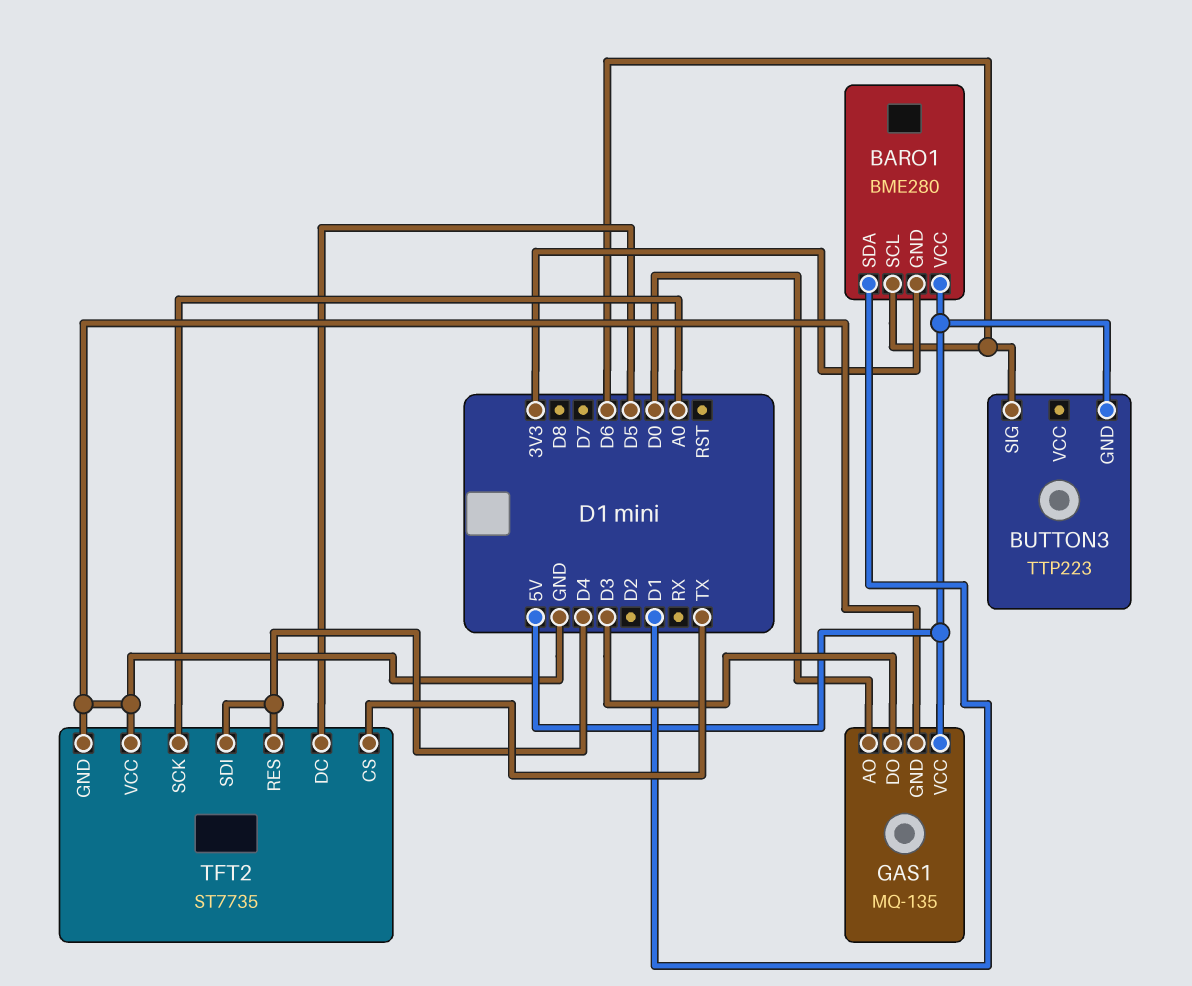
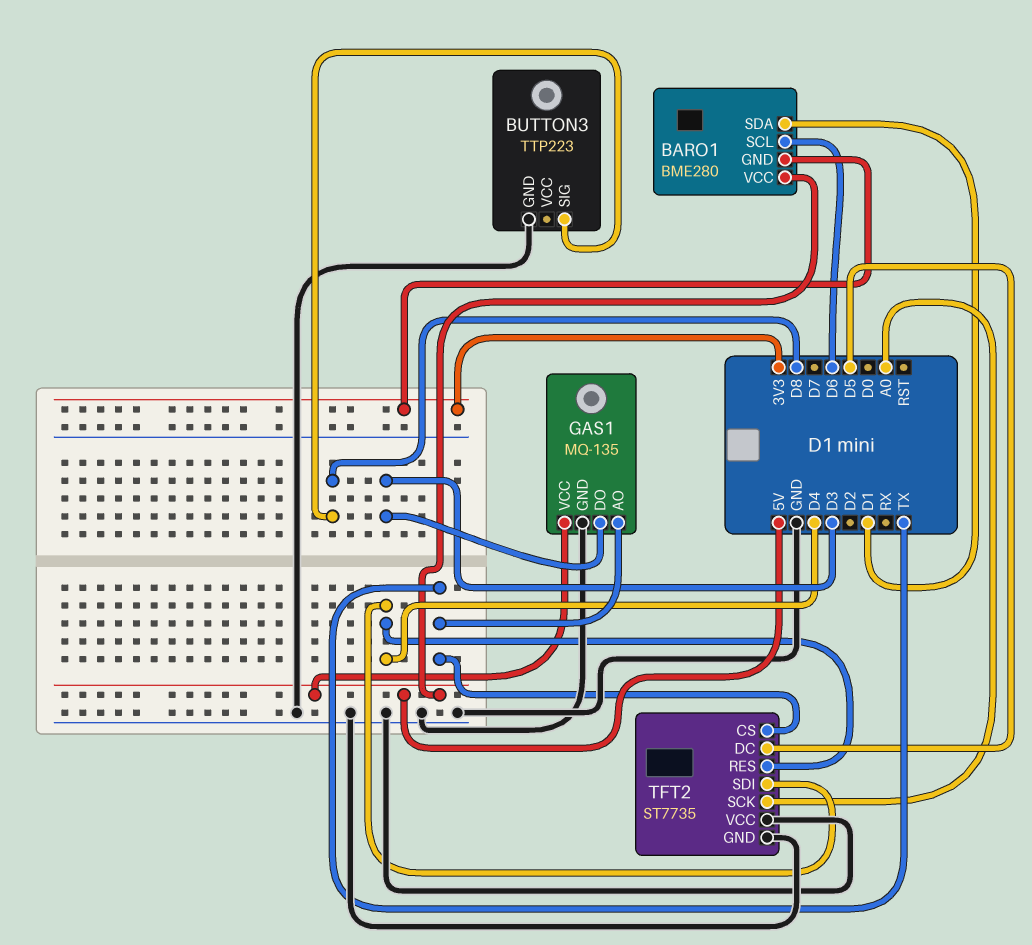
BUTTON3 pin GND: 5V -> GND
BUTTON3 pin SIG: D6 -> D8
GAS1 pin AO: D0 -> TX

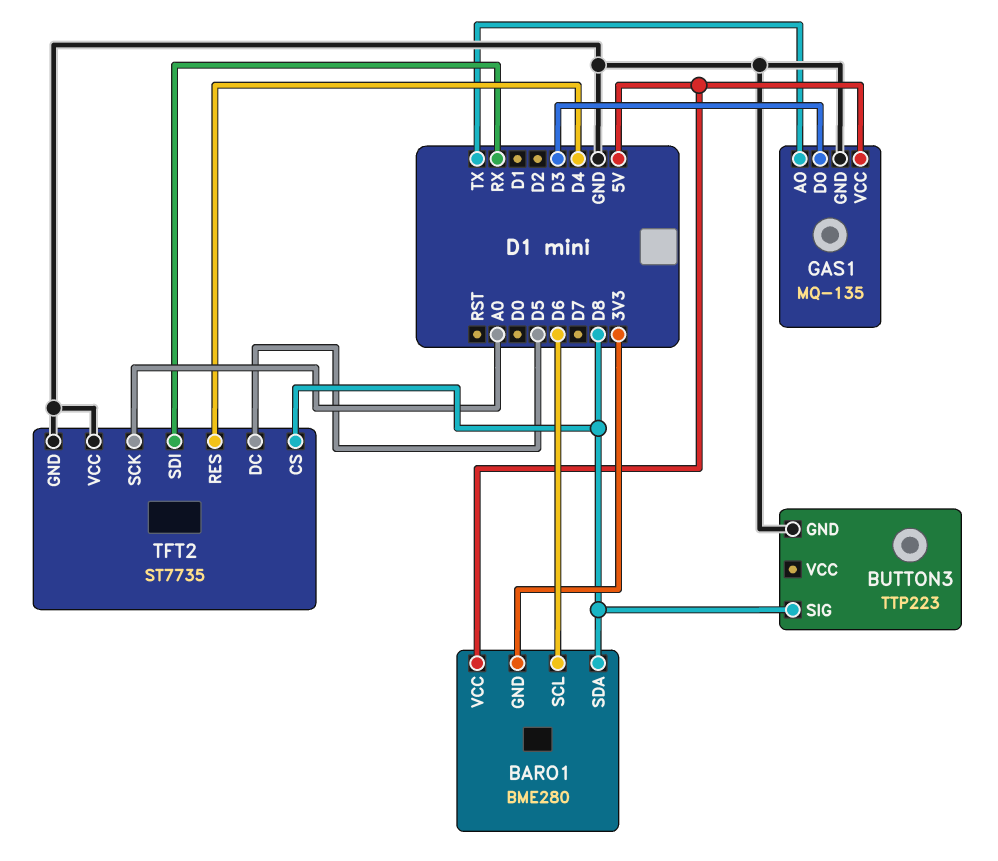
BARO1 pin SDA: D1 -> D8
TFT2 pin CS: TX -> D8
TFT2 pin SDI: D4 -> RX

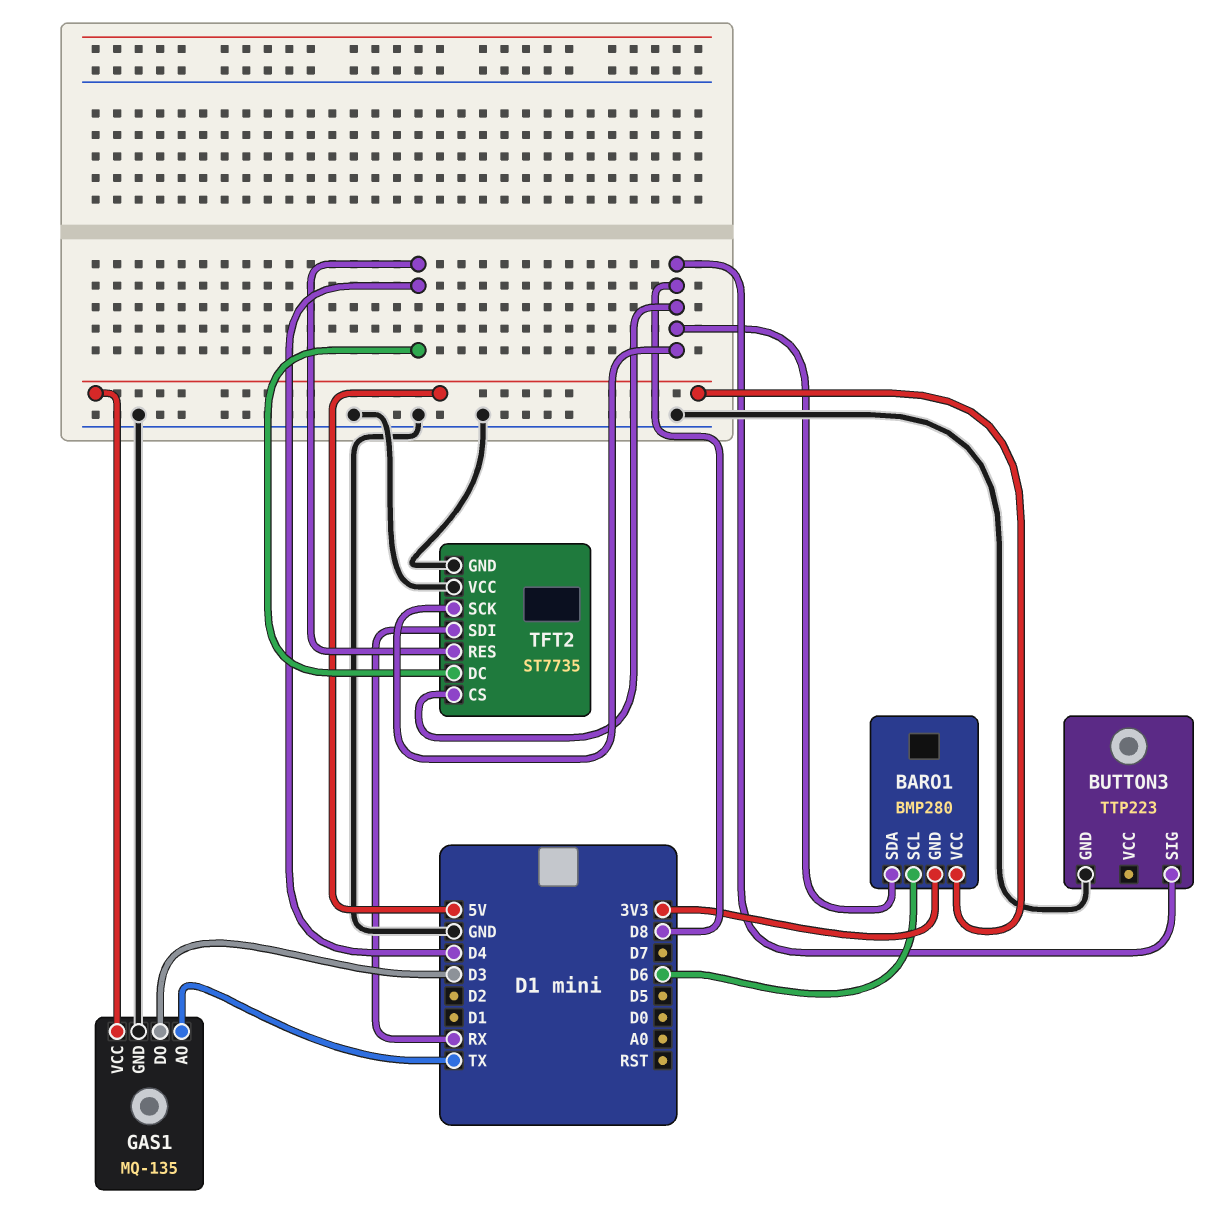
BARO1: BME280 -> BMP280
TFT2 pin DC: D5 -> D4
TFT2 pin SCK: A0 -> D8

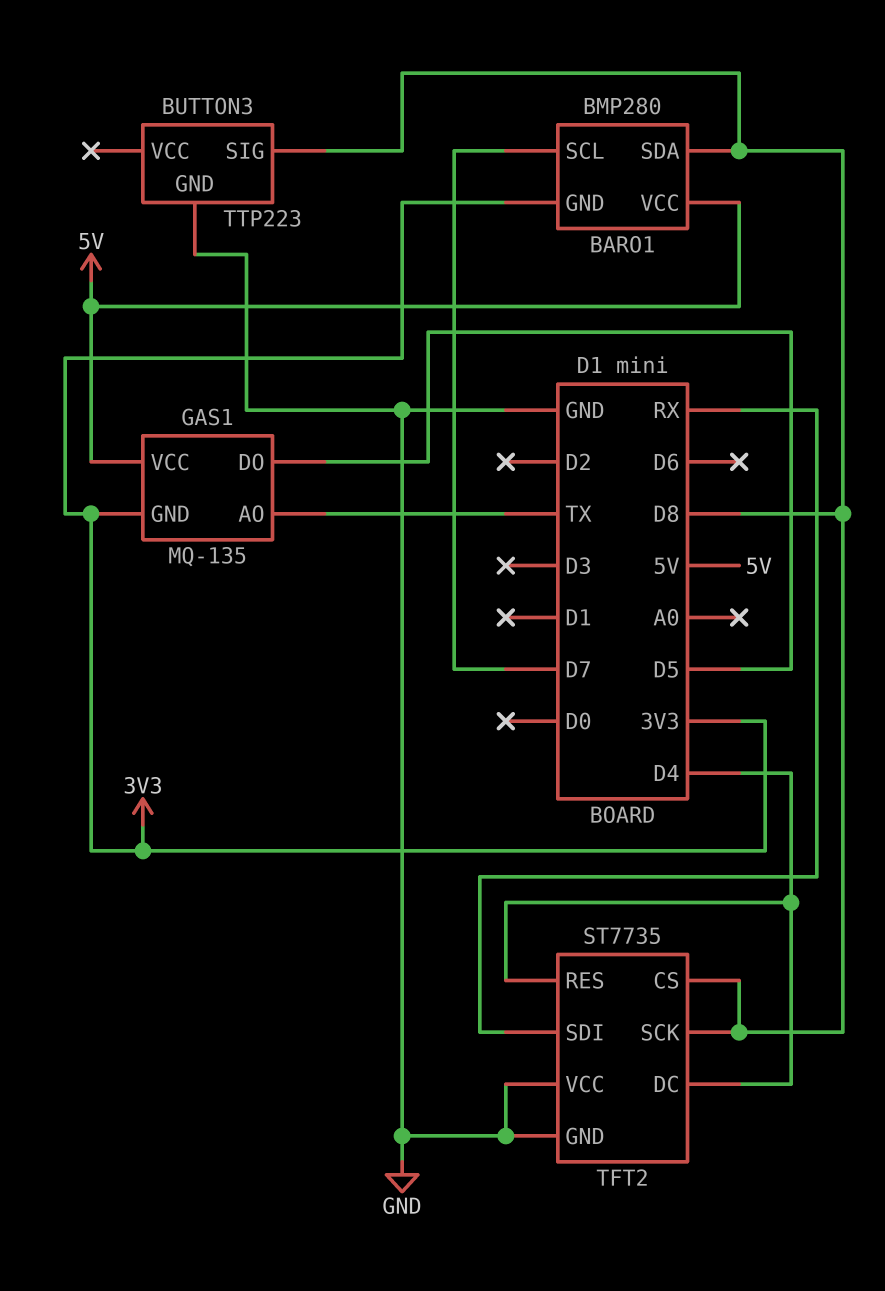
BARO1 pin SCL: D6 -> D7
GAS1 pin DO: D3 -> D5
GAS1 pin GND: GND -> 3V3

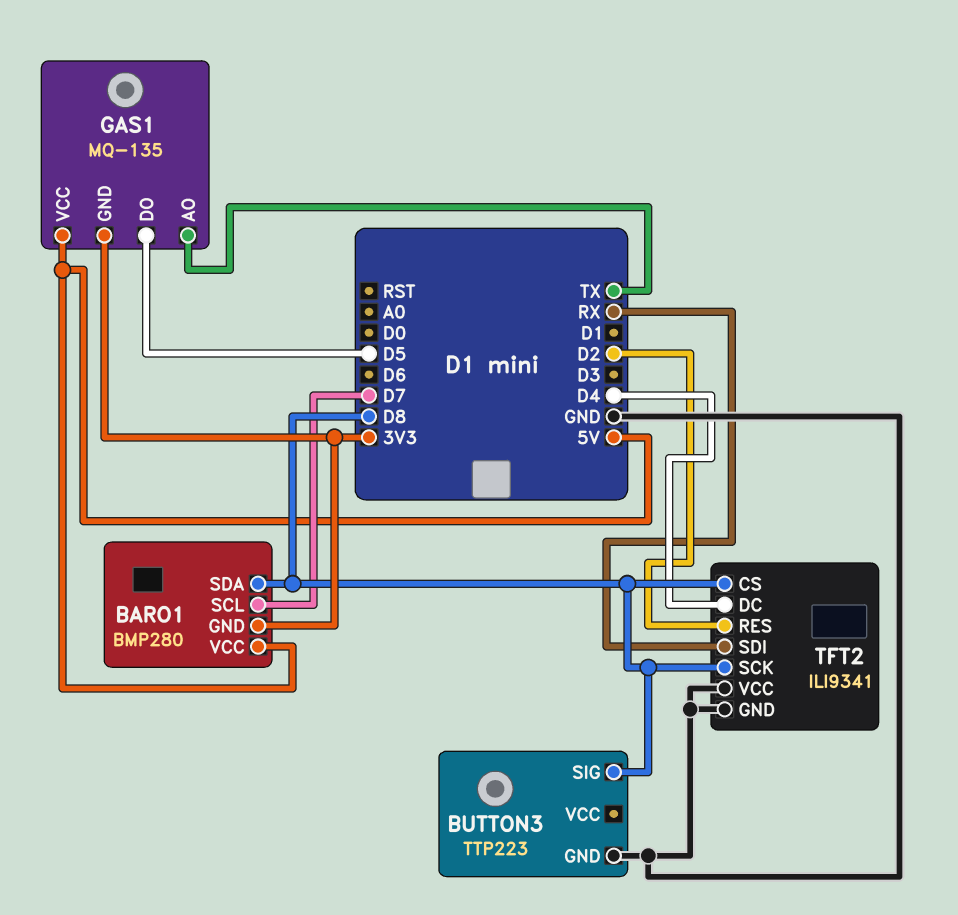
TFT2: ST7735 -> ILI9341
TFT2 pin RES: D4 -> D2

